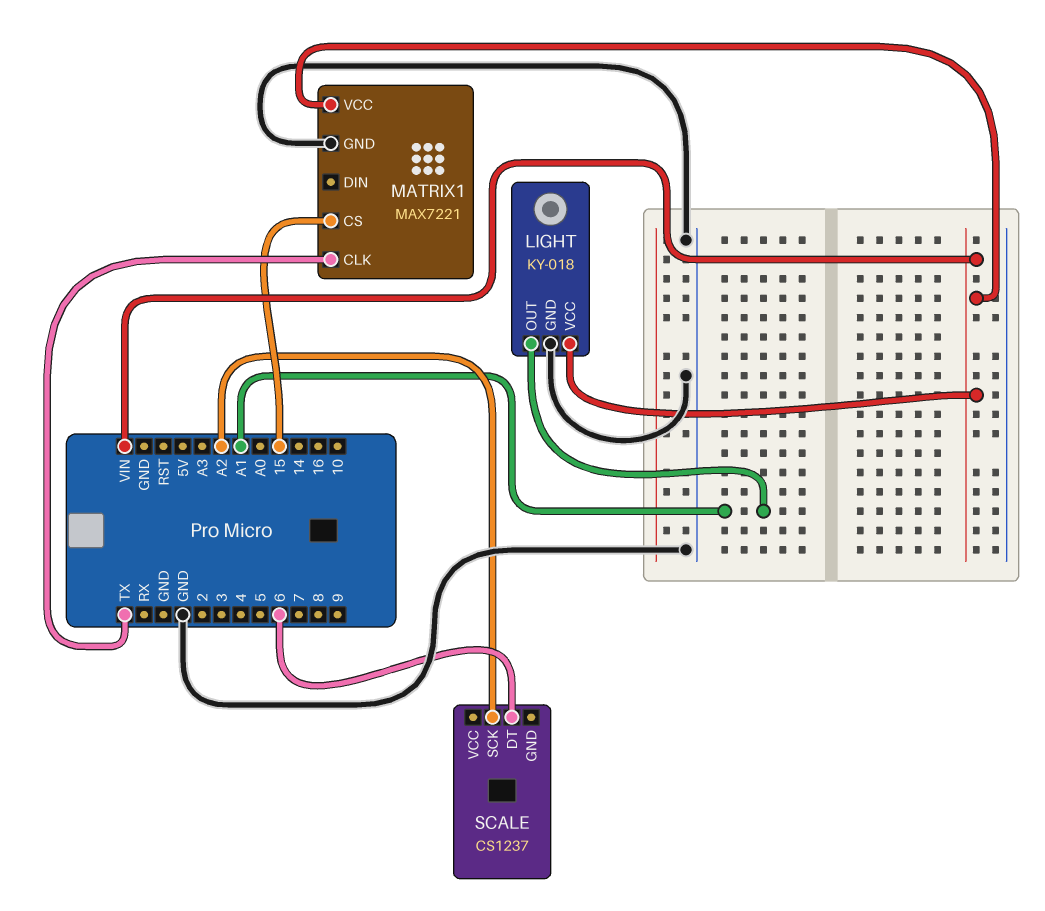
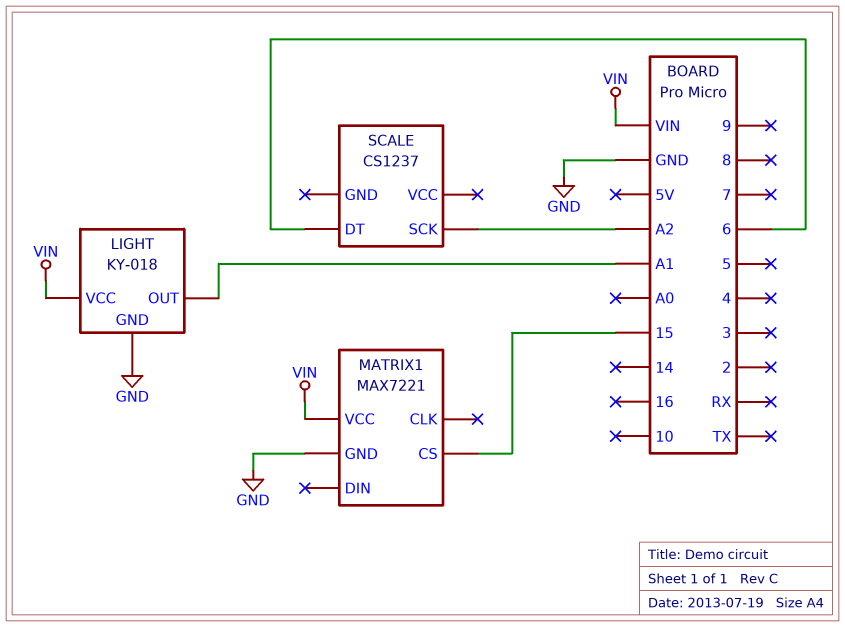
MATRIX1 pin CLK: TX -> none

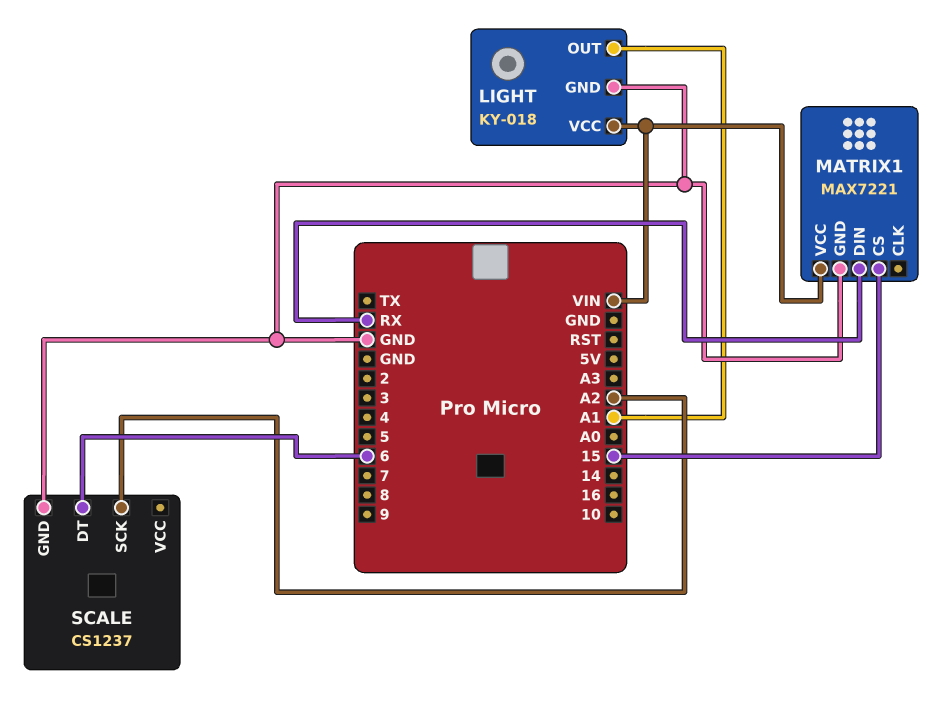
MATRIX1 pin DIN: none -> RX
SCALE pin GND: none -> GND

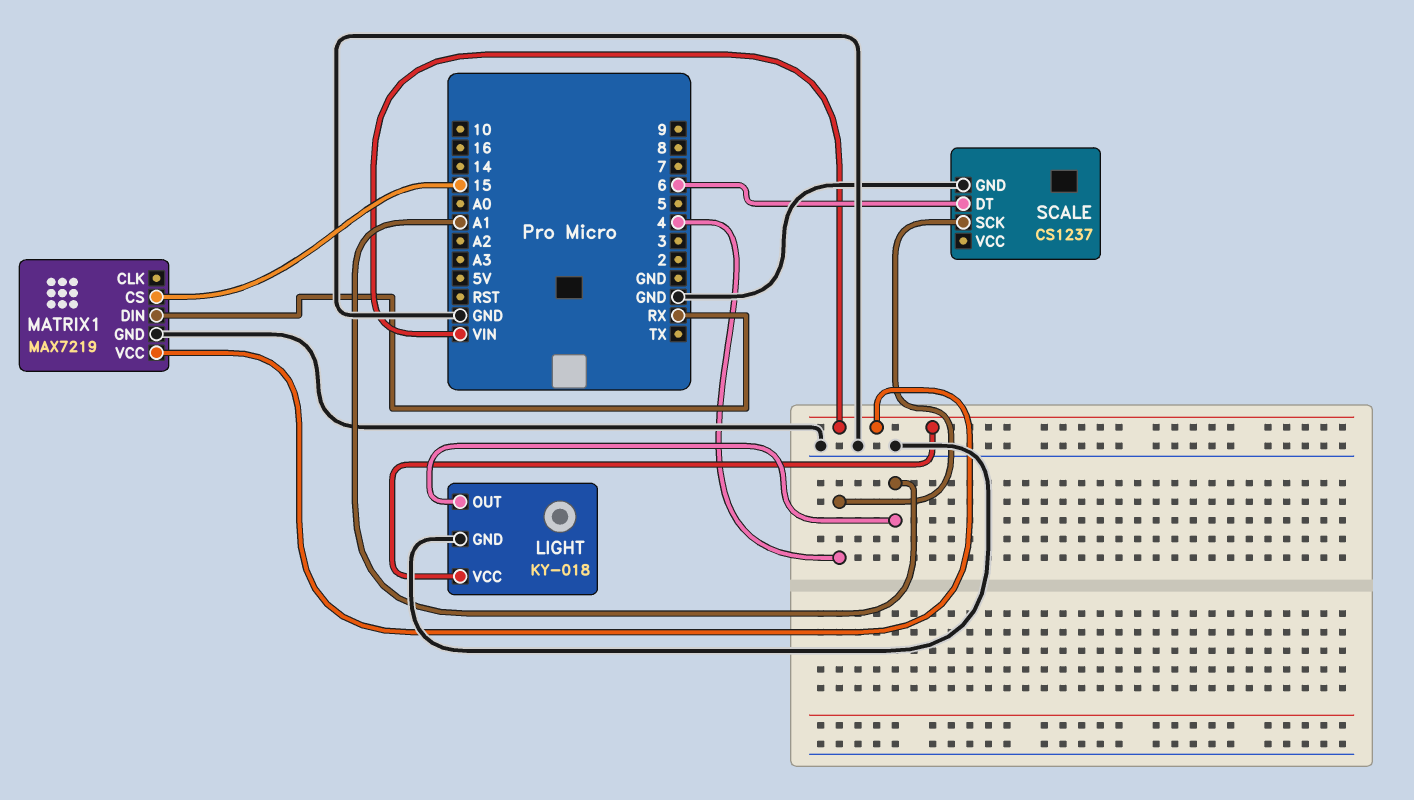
MATRIX1: MAX7221 -> MAX7219
SCALE pin SCK: A2 -> 4

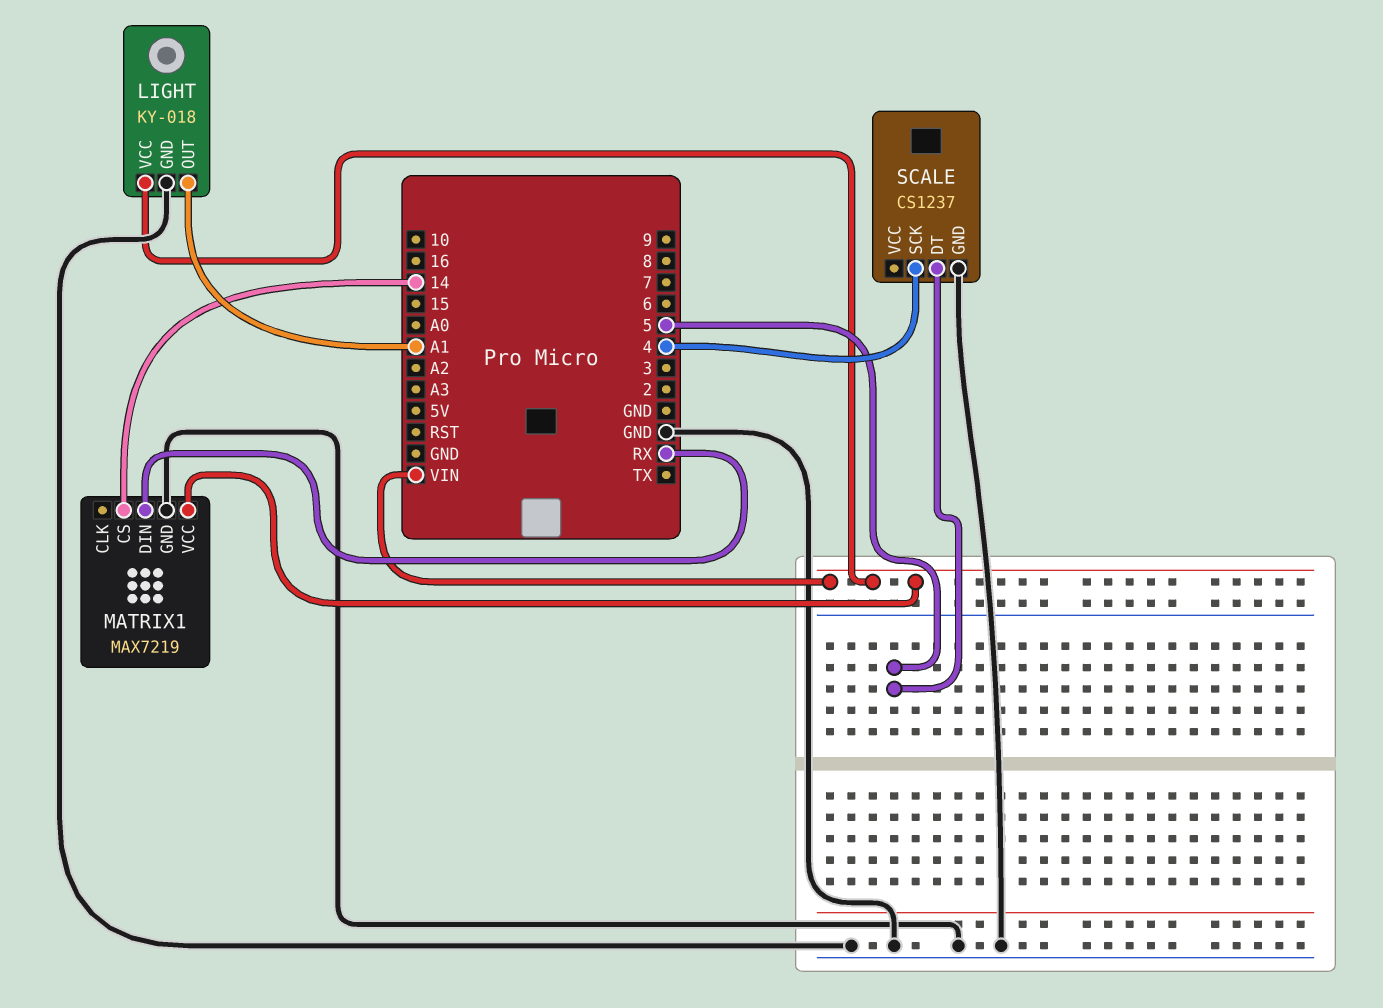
MATRIX1 pin CS: 15 -> 14
SCALE pin DT: 6 -> 5

